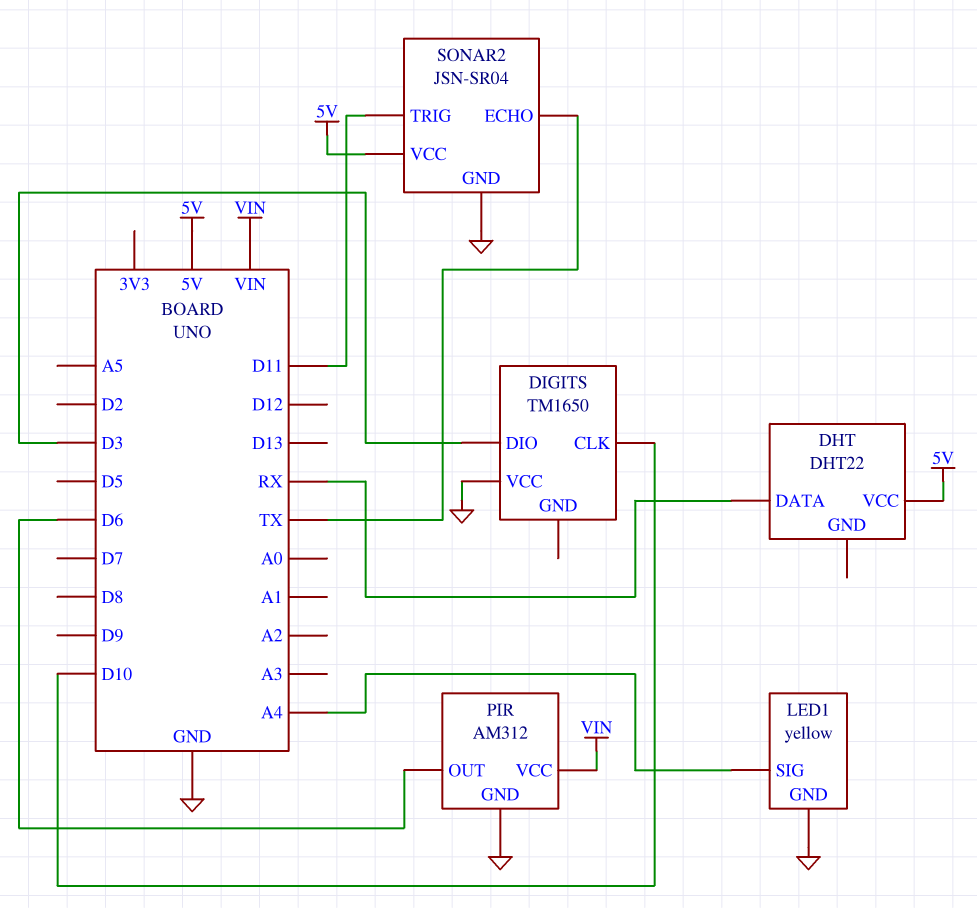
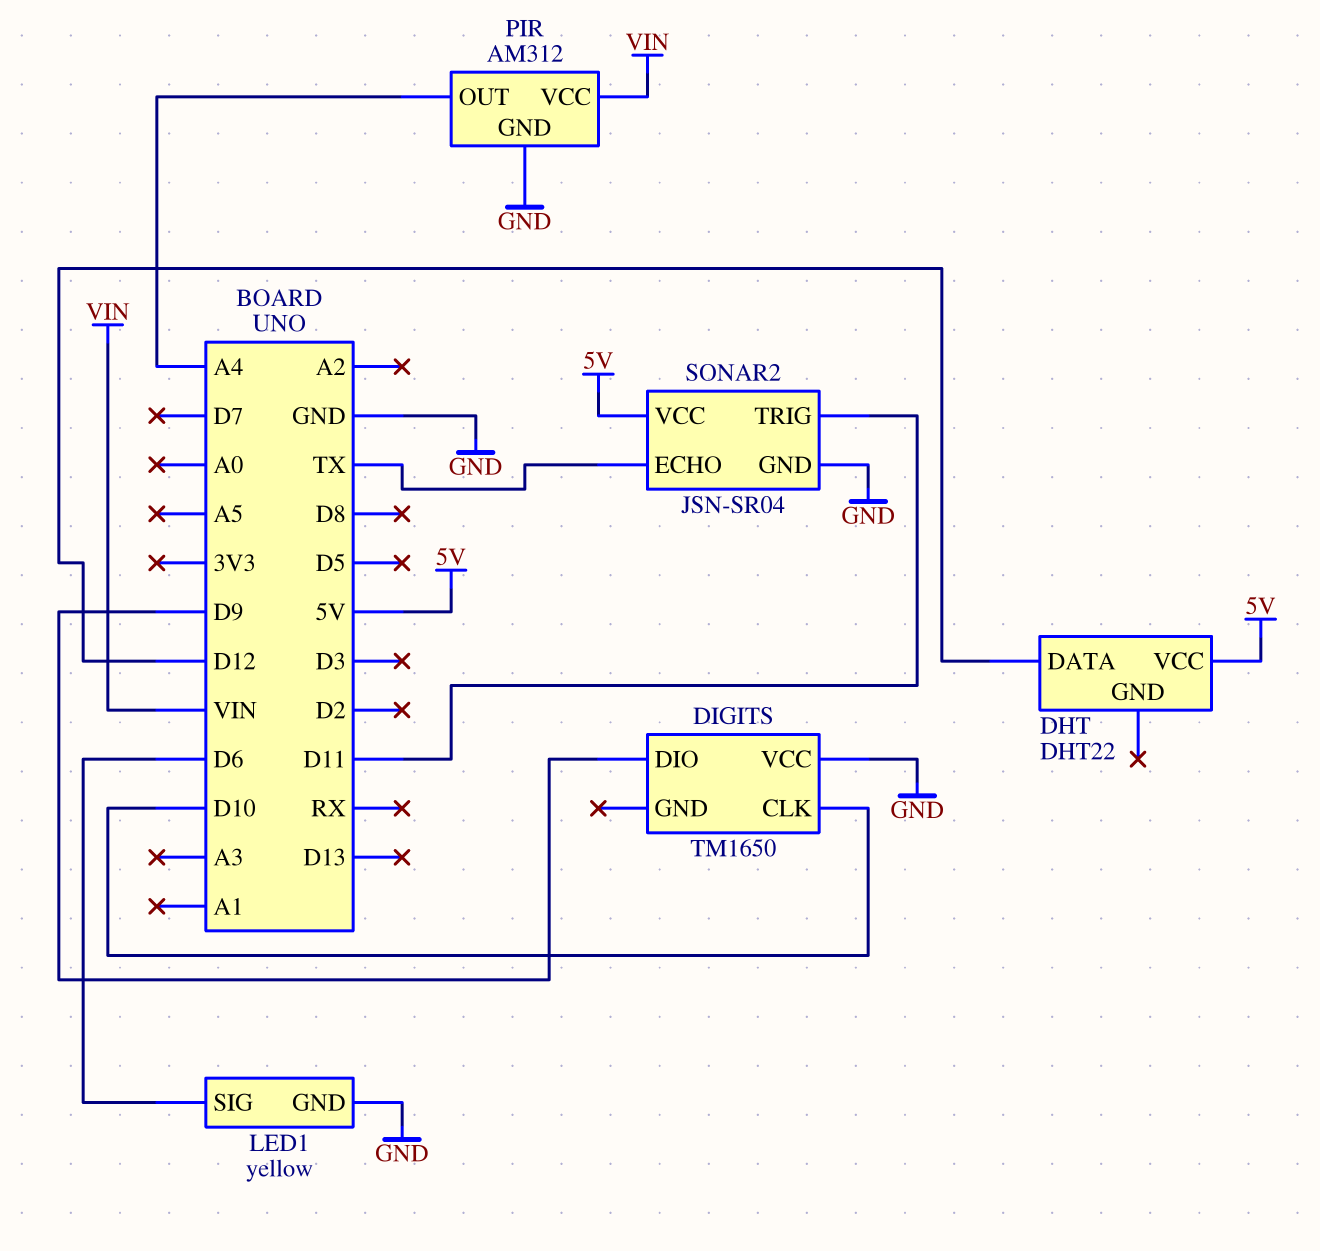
DHT pin DATA: RX -> D12
DIGITS pin DIO: D3 -> D9
LED1 pin SIG: A4 -> D6
PIR pin OUT: D6 -> A4

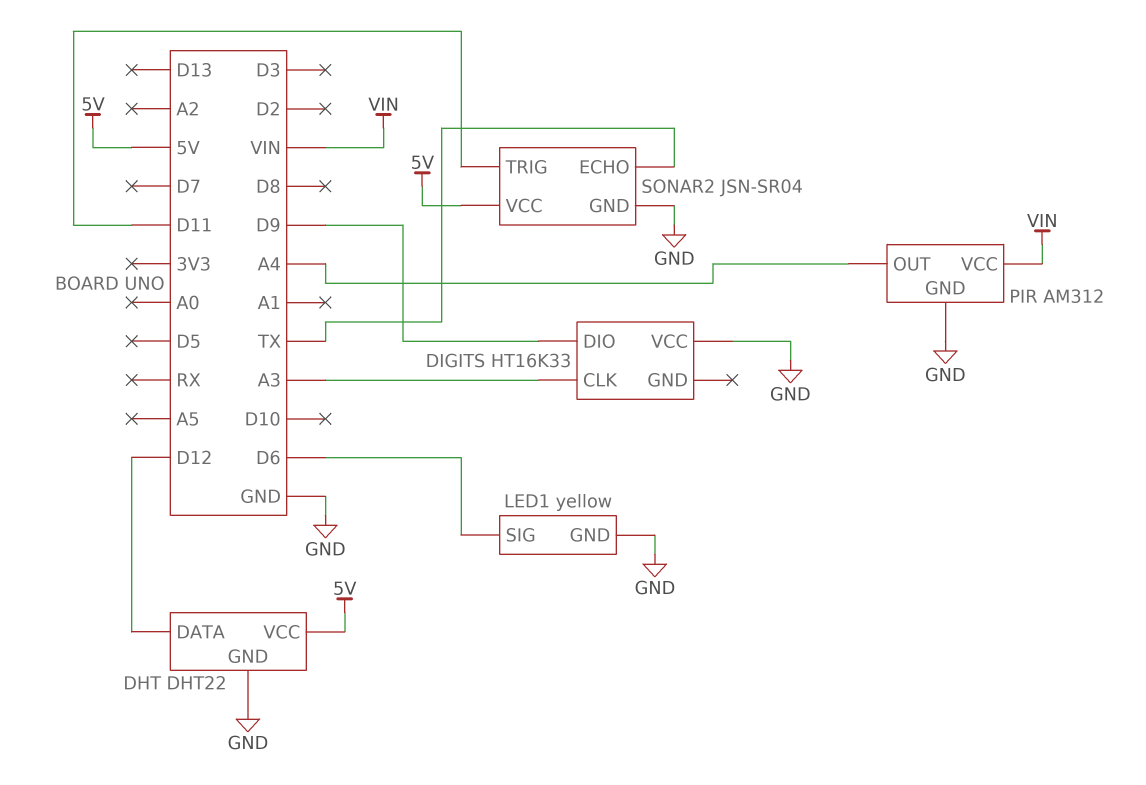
DHT pin GND: none -> GND
DIGITS: TM1650 -> HT16K33
DIGITS pin CLK: D10 -> A3

